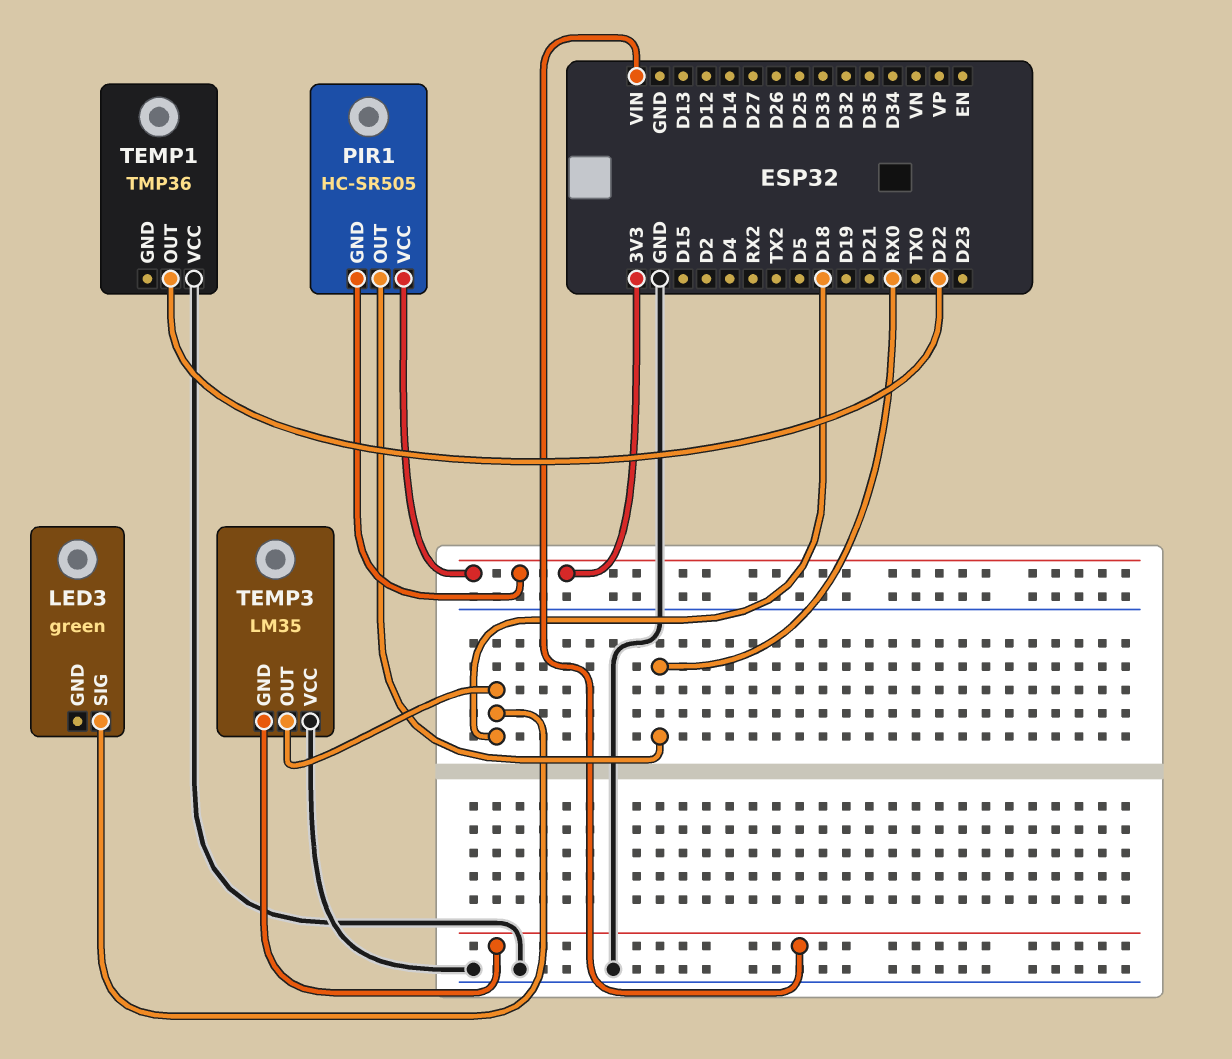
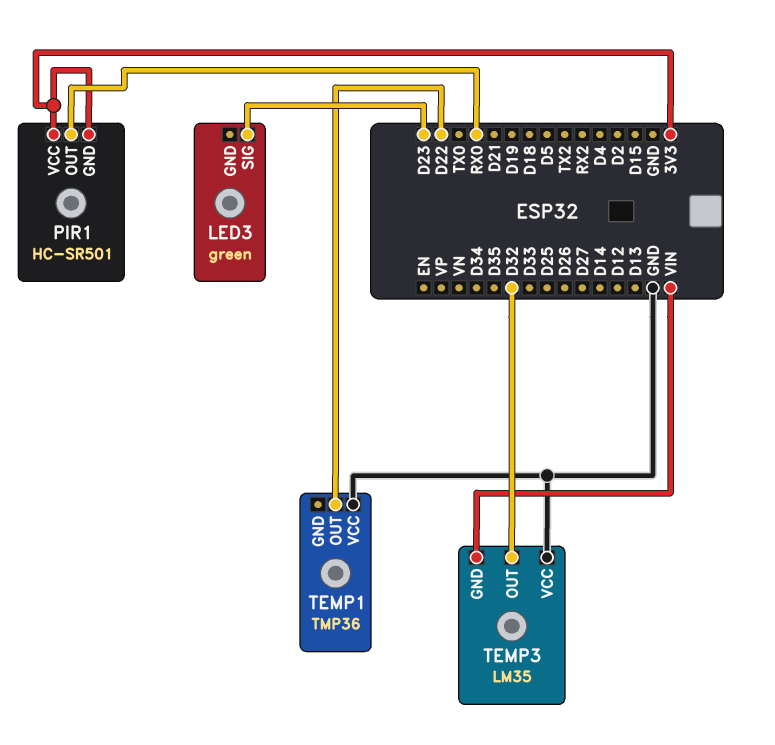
LED3 pin SIG: D18 -> D23
PIR1: HC-SR505 -> HC-SR501
TEMP3 pin OUT: D18 -> D32

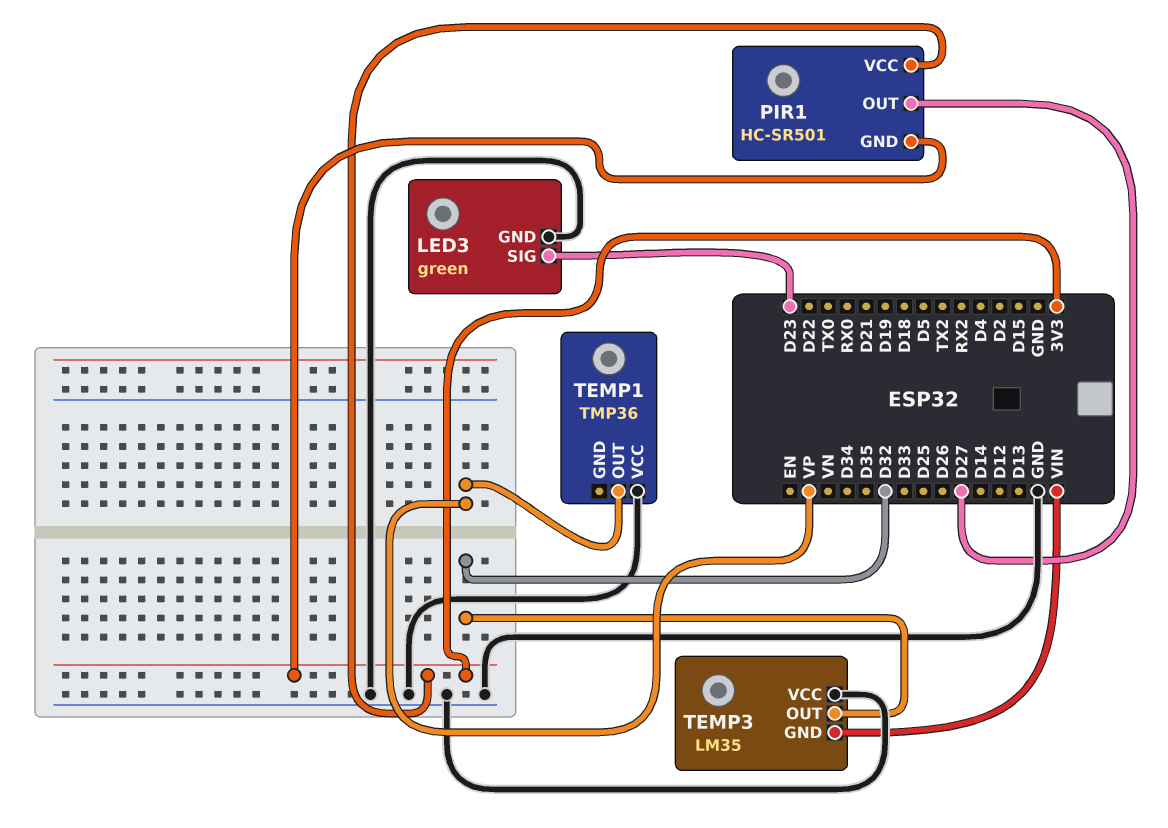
LED3 pin GND: none -> GND
PIR1 pin OUT: RX0 -> D27
TEMP1 pin OUT: D22 -> VP

